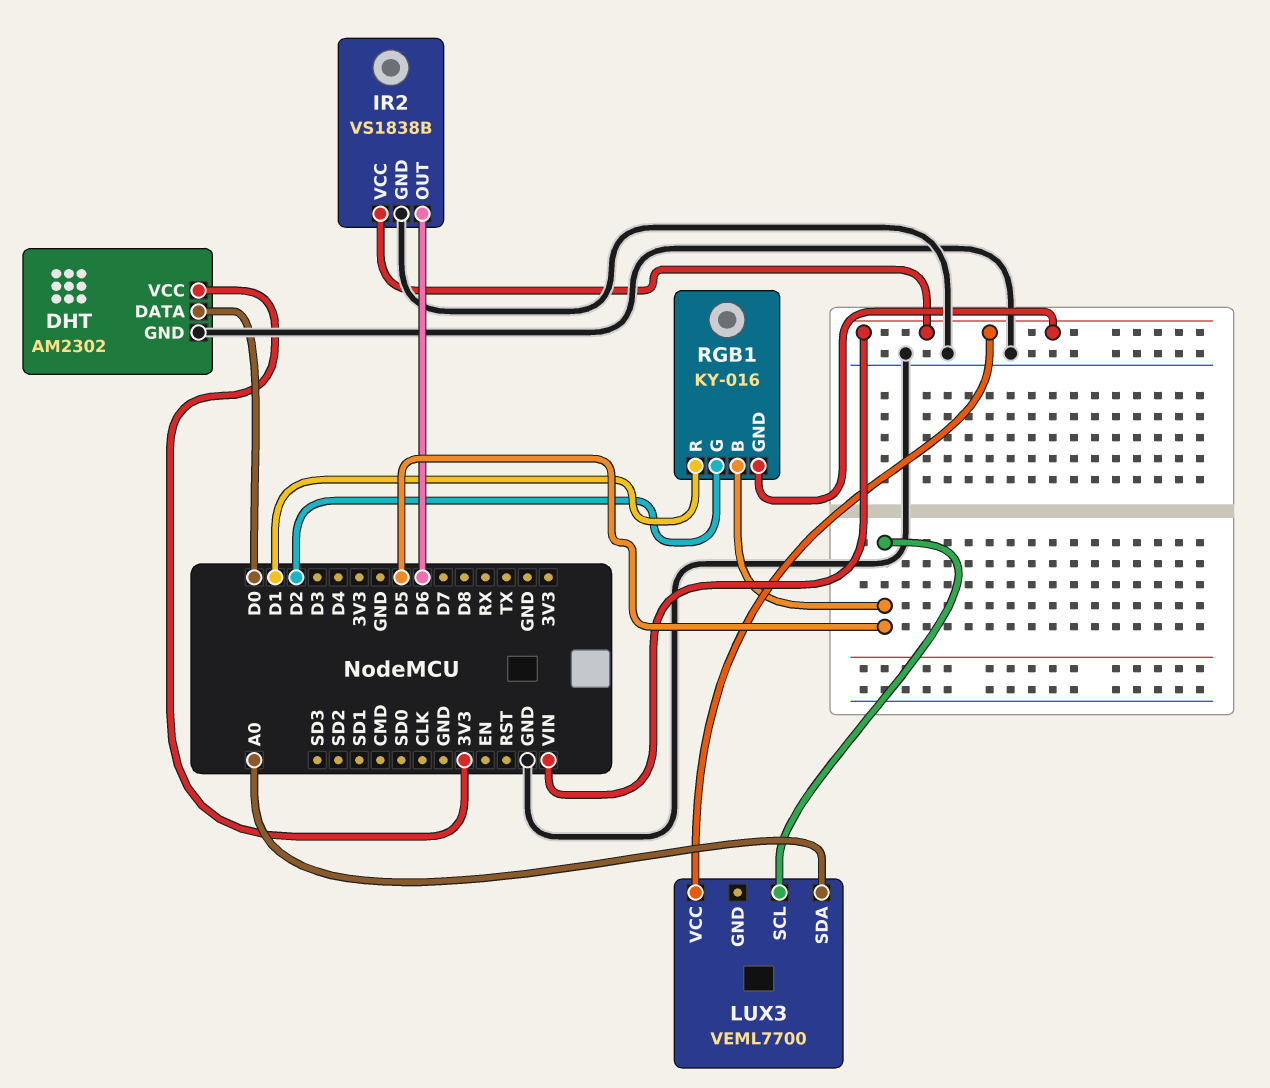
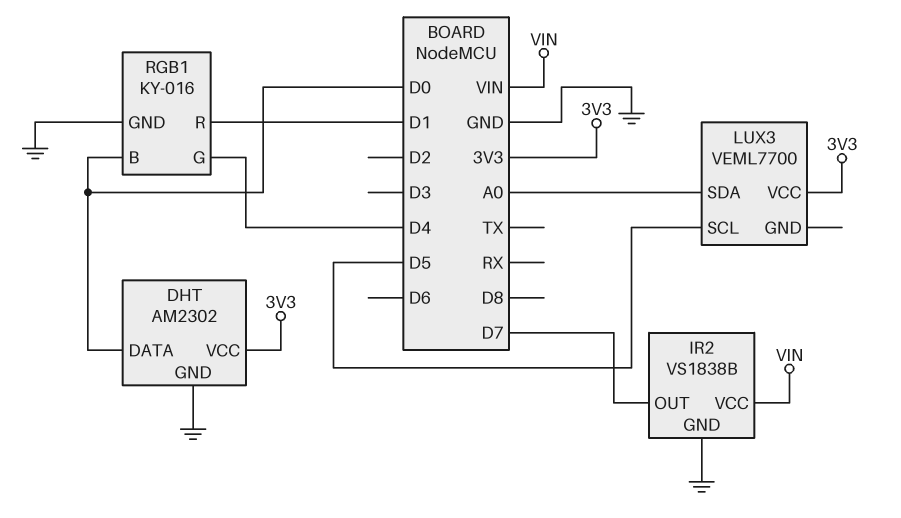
IR2 pin OUT: D6 -> D7
LUX3 pin VCC: VIN -> 3V3
RGB1 pin B: D5 -> D0
RGB1 pin G: D2 -> D4
RGB1 pin GND: VIN -> GND

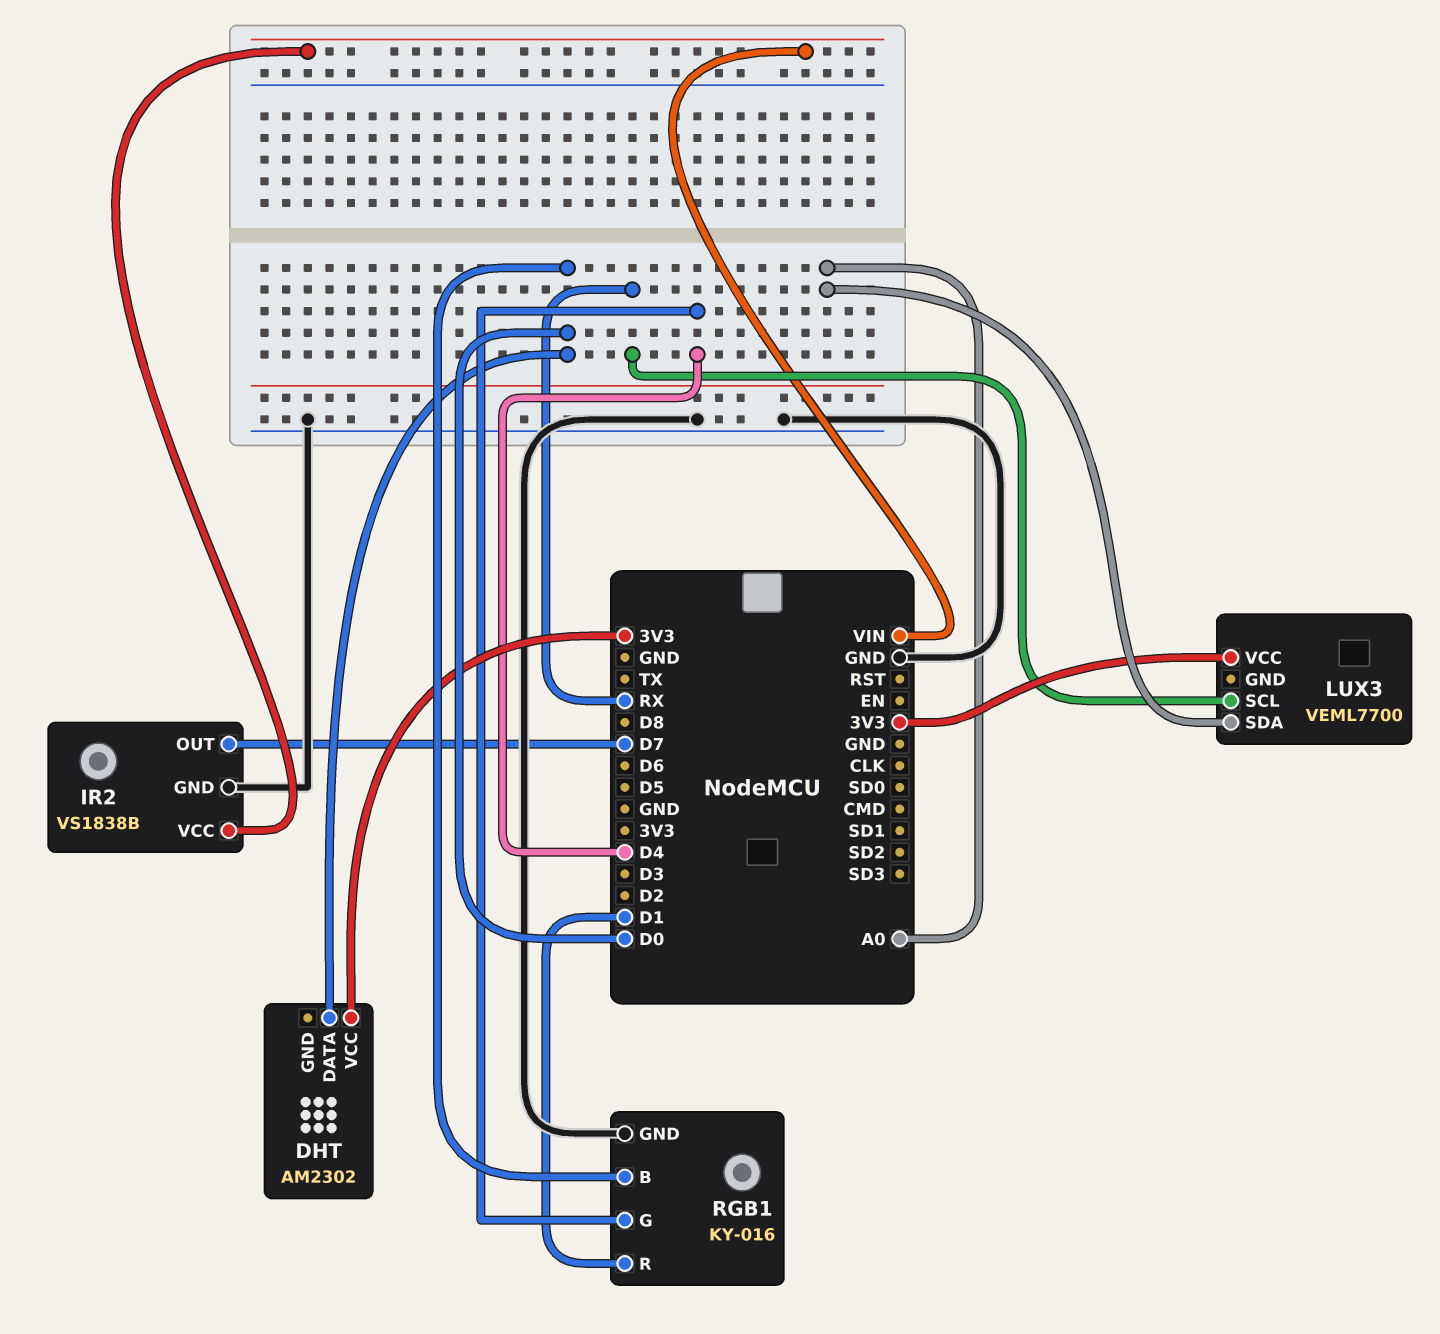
DHT pin GND: GND -> none
LUX3 pin SCL: D5 -> RX

